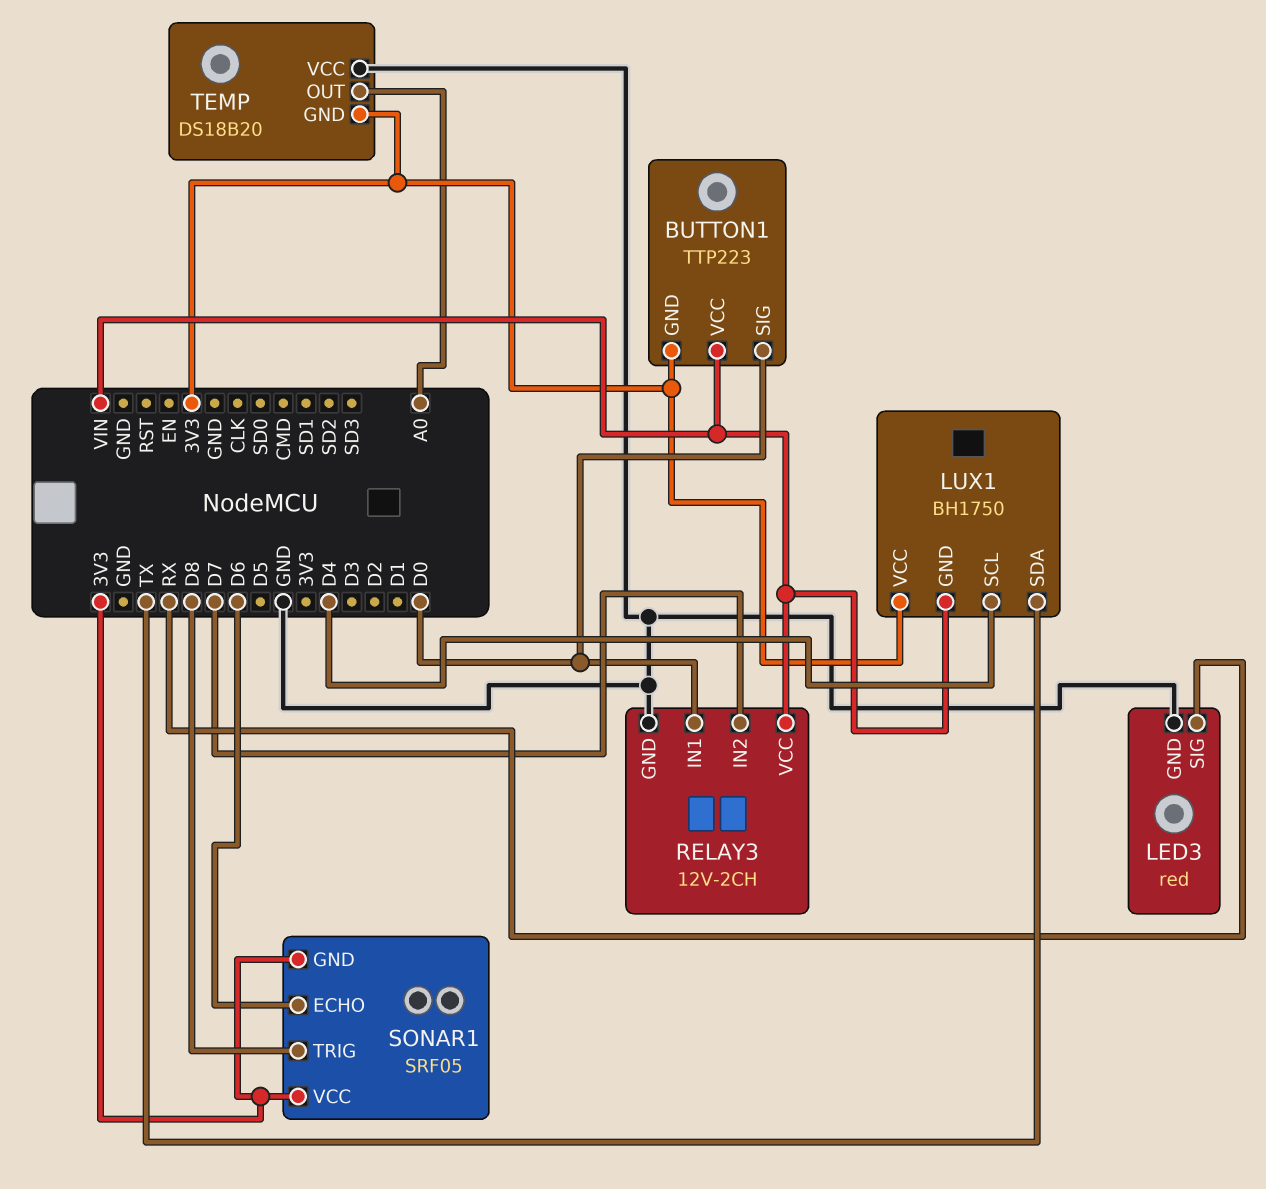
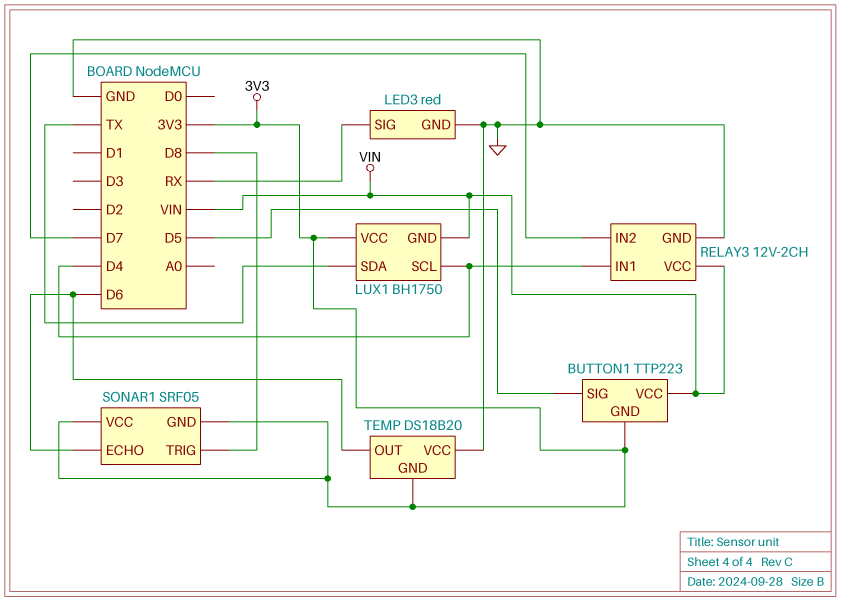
BUTTON1 pin SIG: D0 -> D5
RELAY3 pin IN1: D0 -> D4
TEMP pin OUT: A0 -> D6

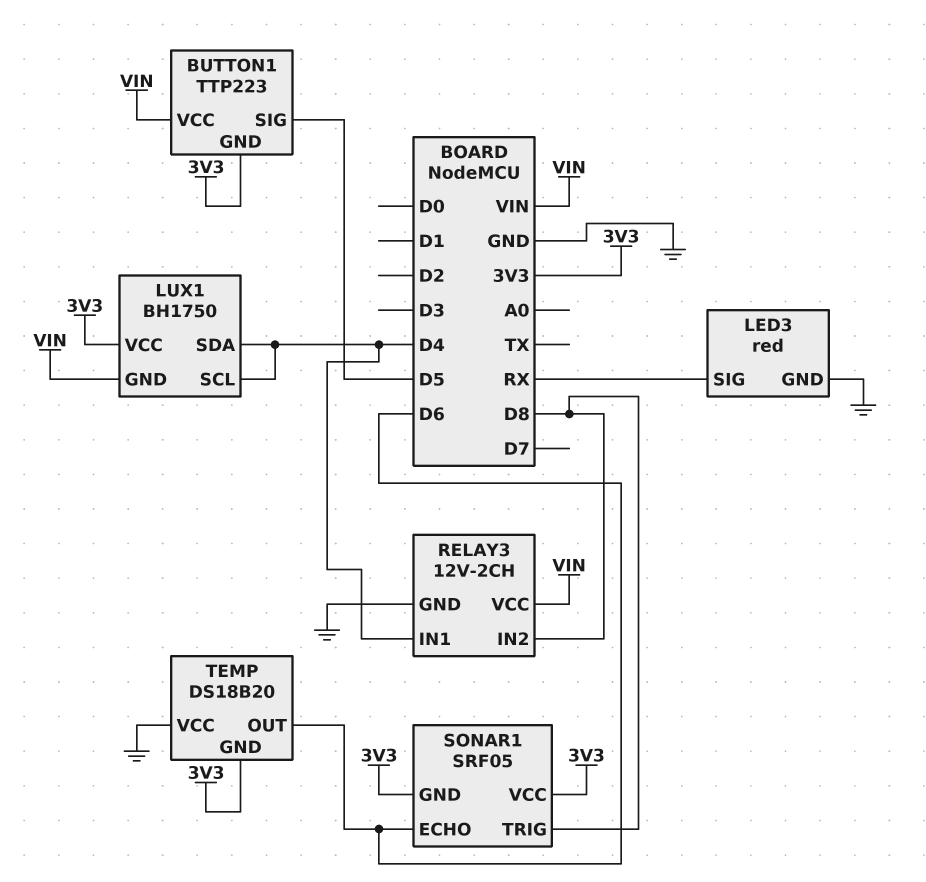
LUX1 pin SDA: TX -> D4
RELAY3 pin IN2: D7 -> D8

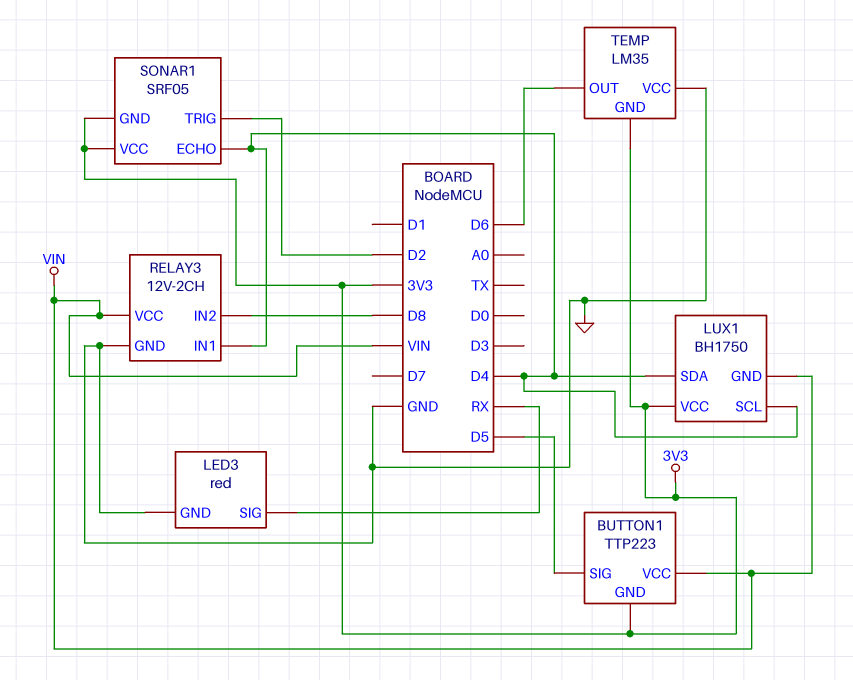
SONAR1 pin ECHO: D6 -> D4
SONAR1 pin TRIG: D8 -> D2
TEMP: DS18B20 -> LM35

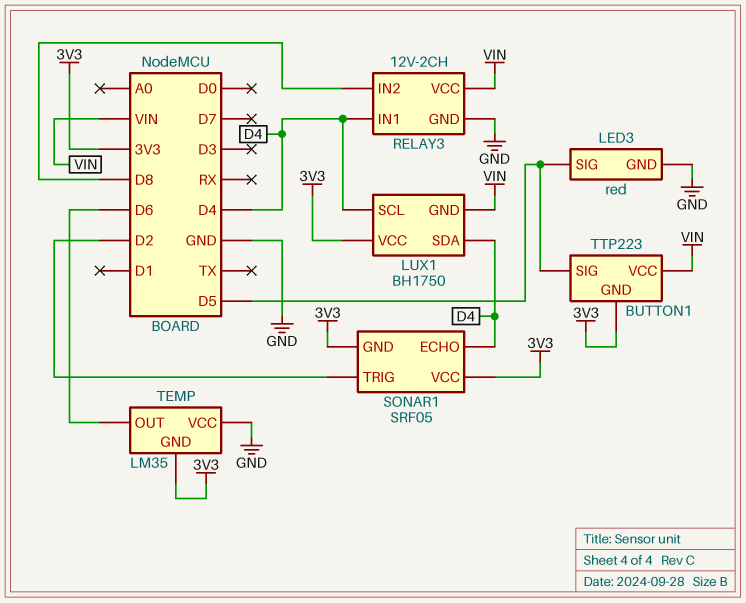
LED3 pin SIG: RX -> D5

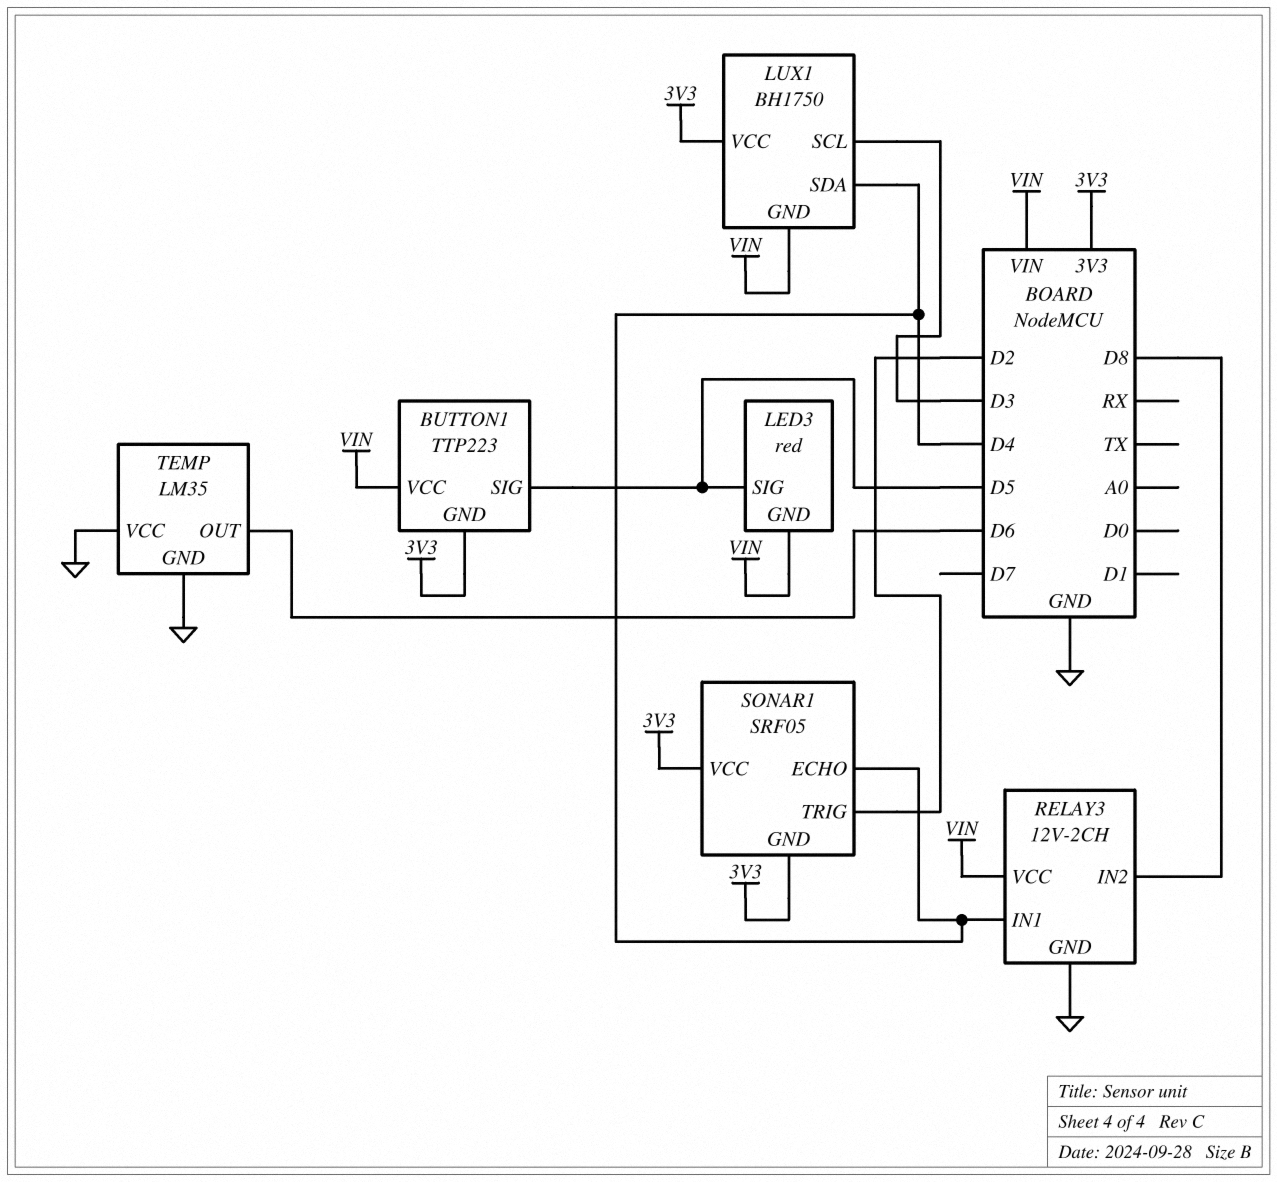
LED3 pin GND: GND -> VIN
LUX1 pin SCL: D4 -> D3
TEMP pin GND: 3V3 -> GND

